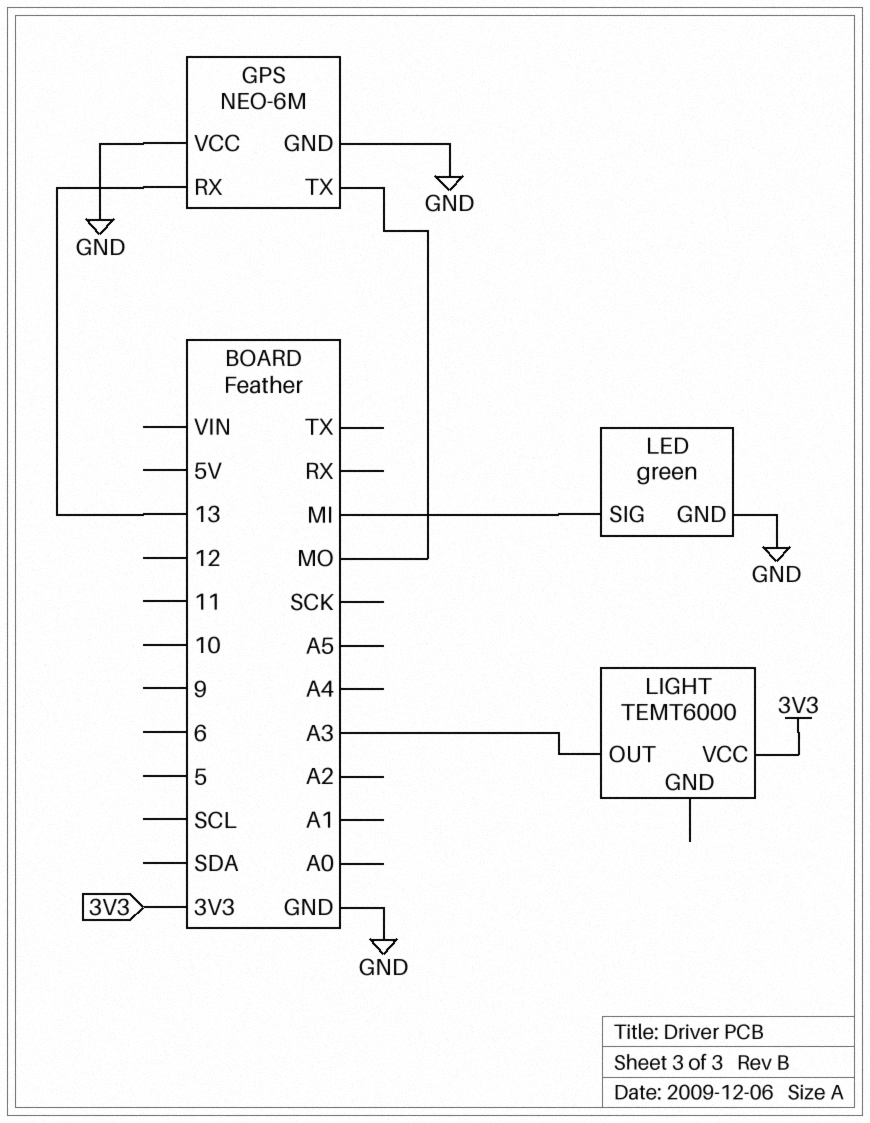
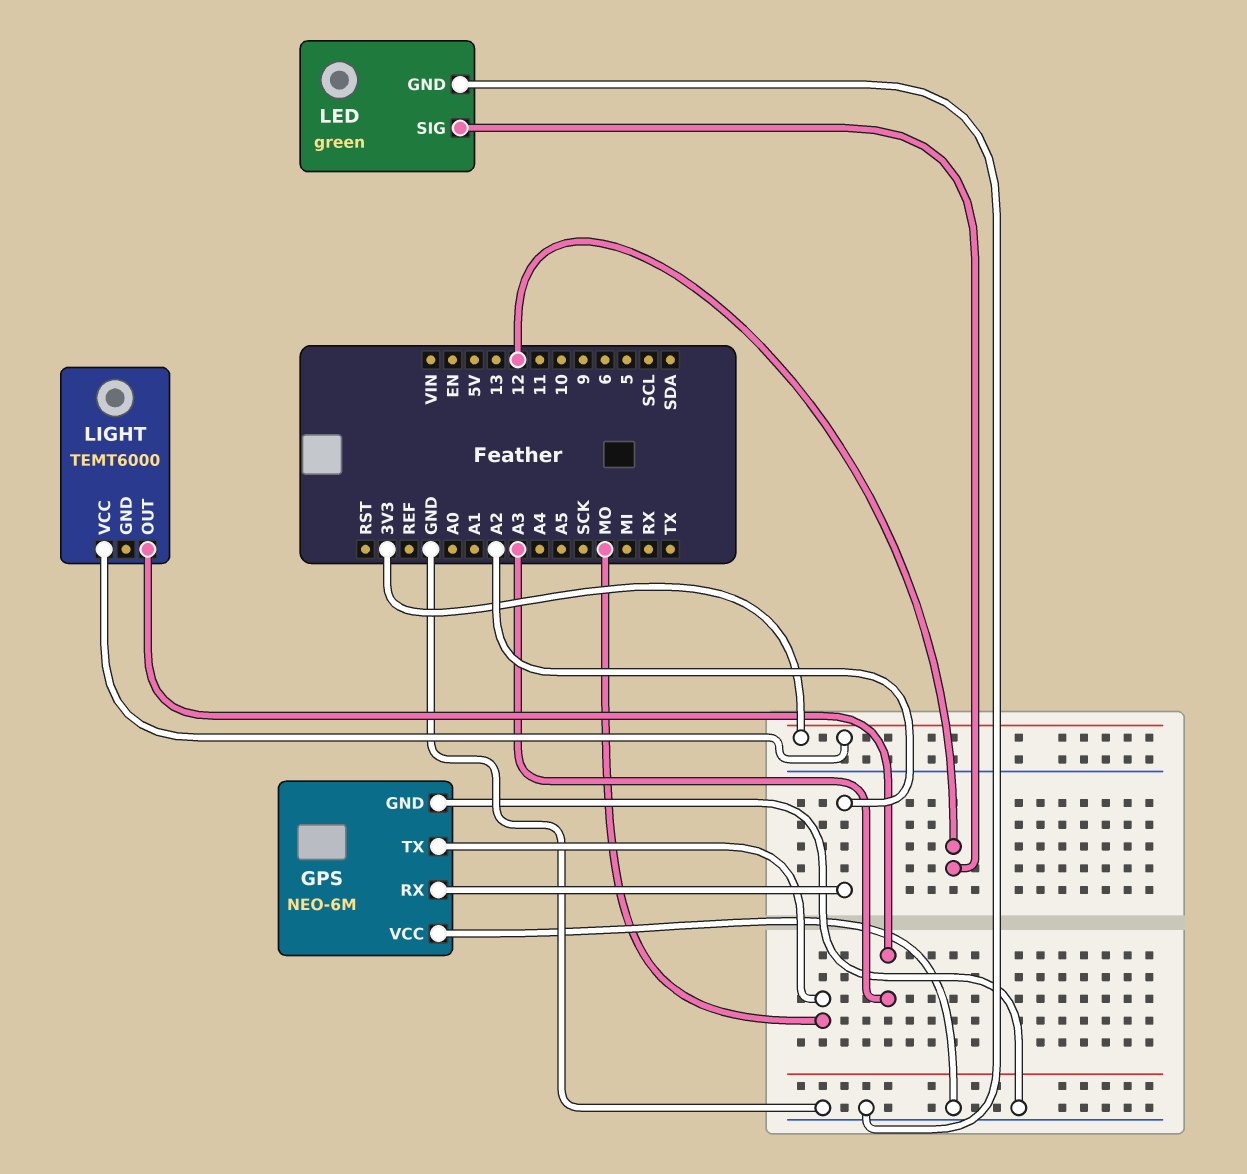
GPS pin RX: 13 -> A2
LED pin SIG: MI -> 12

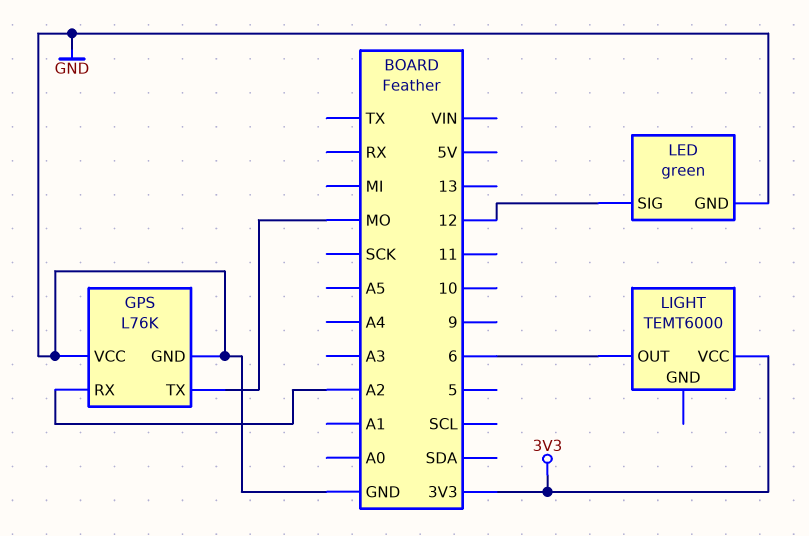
GPS: NEO-6M -> L76K
LIGHT pin OUT: A3 -> 6

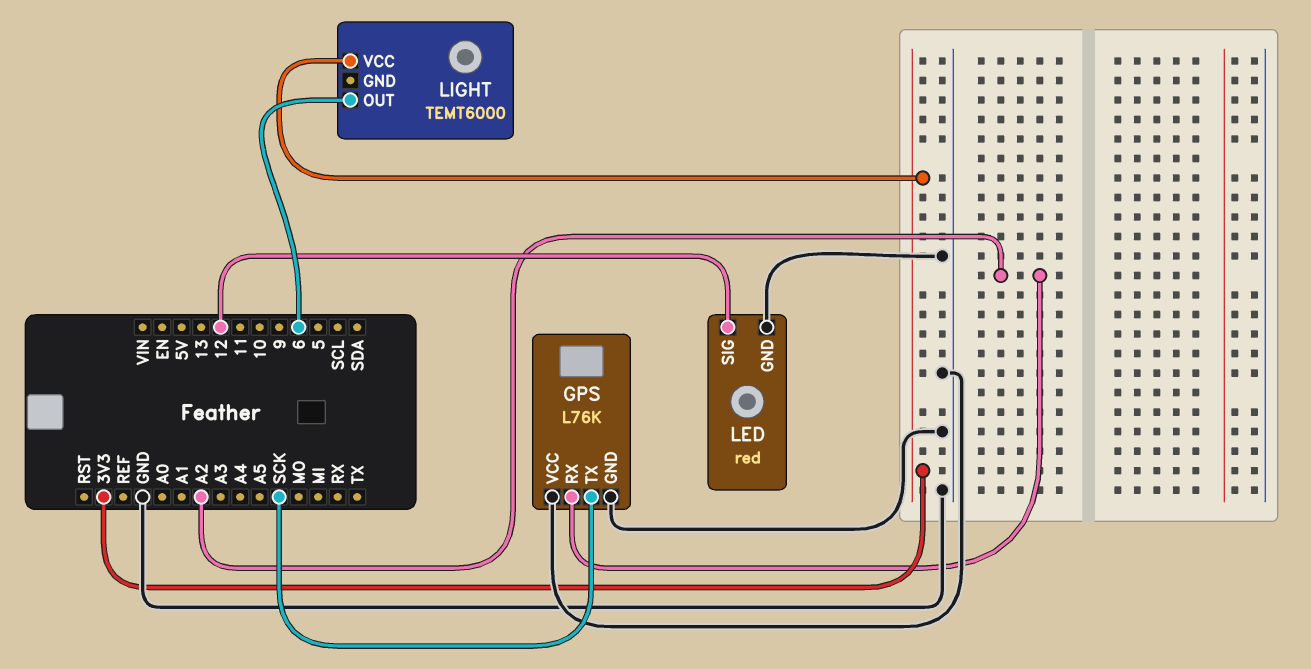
GPS pin TX: MO -> SCK
LED: green -> red

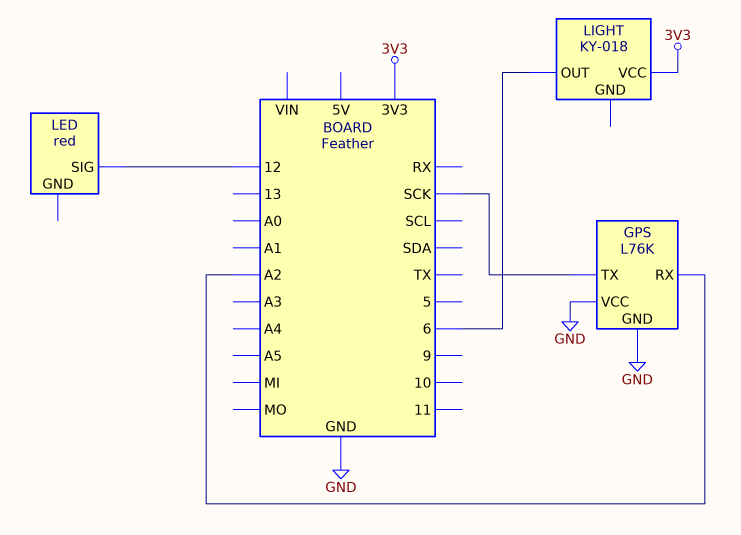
LED pin GND: GND -> none
LIGHT: TEMT6000 -> KY-018

